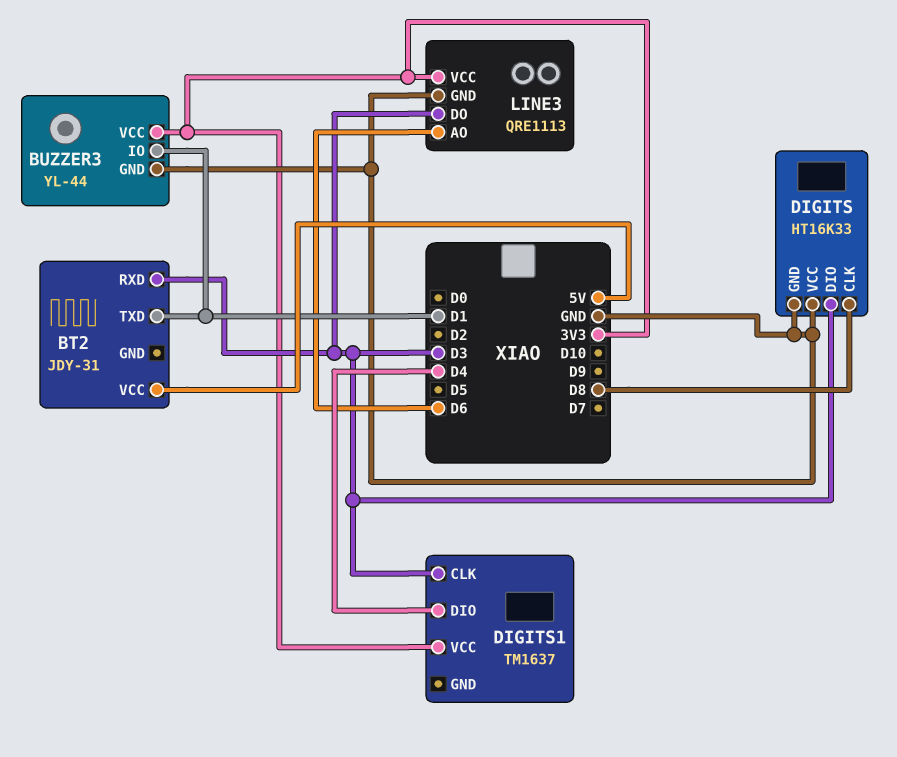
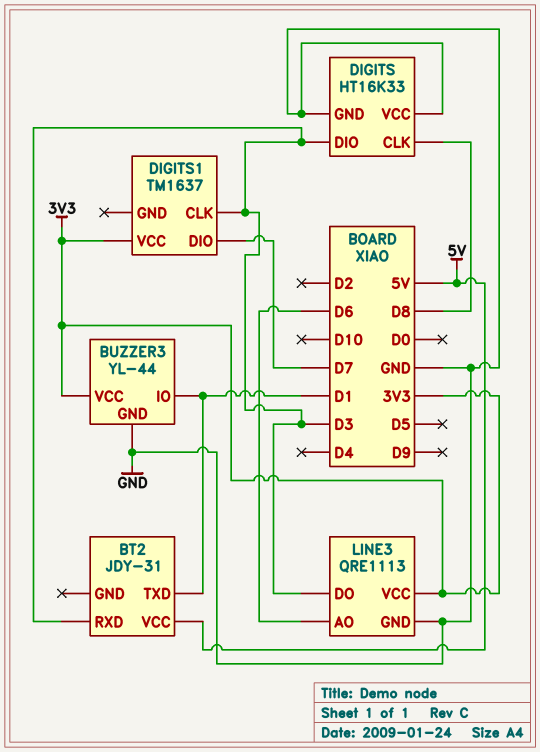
DIGITS1 pin DIO: D4 -> D7

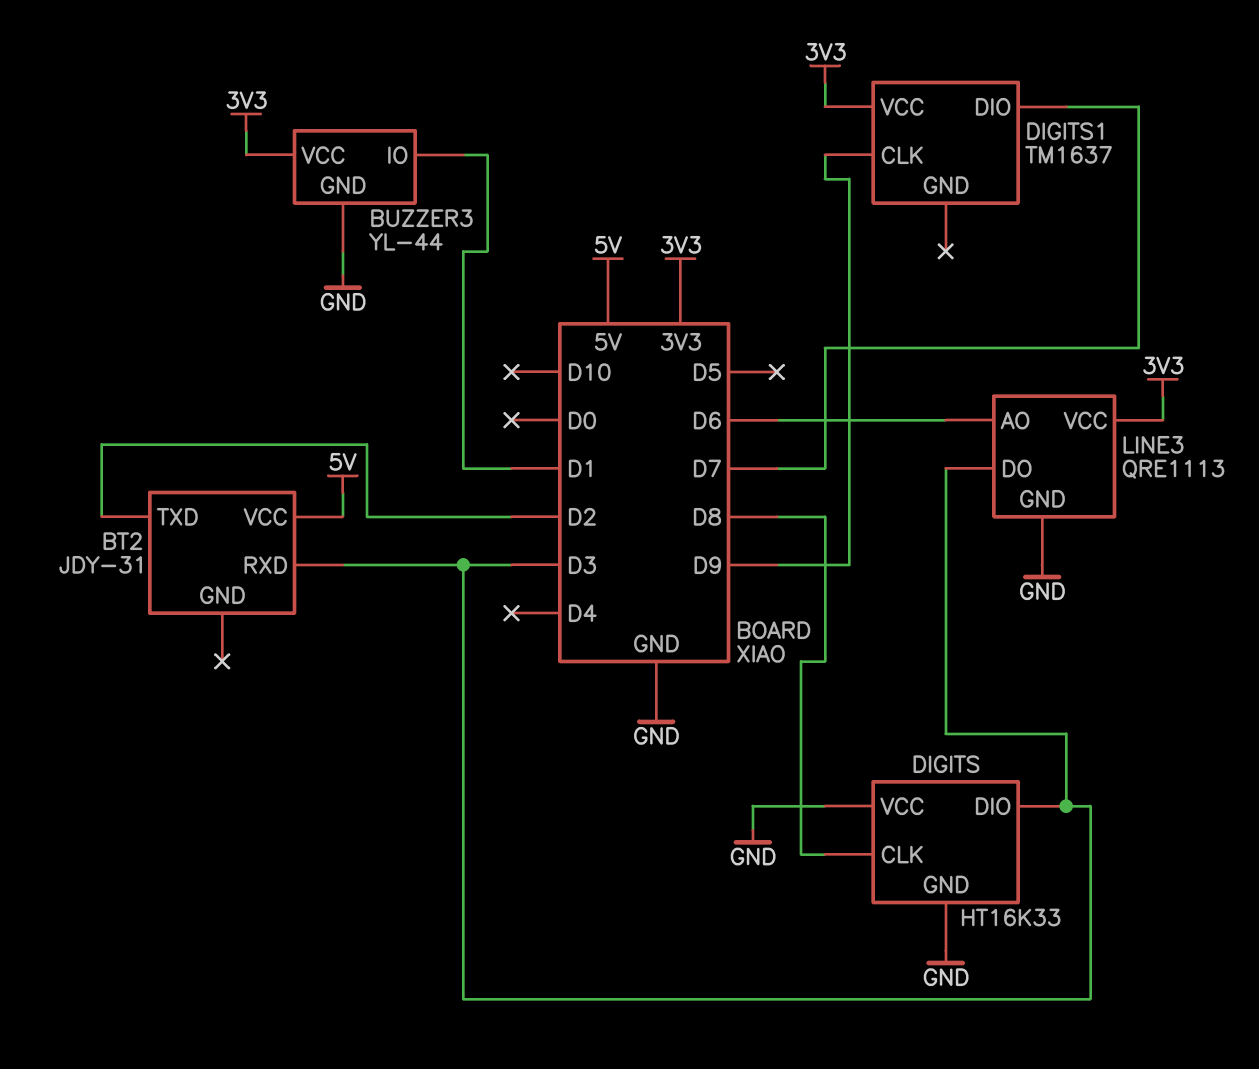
BT2 pin TXD: D1 -> D2
DIGITS1 pin CLK: D3 -> D9

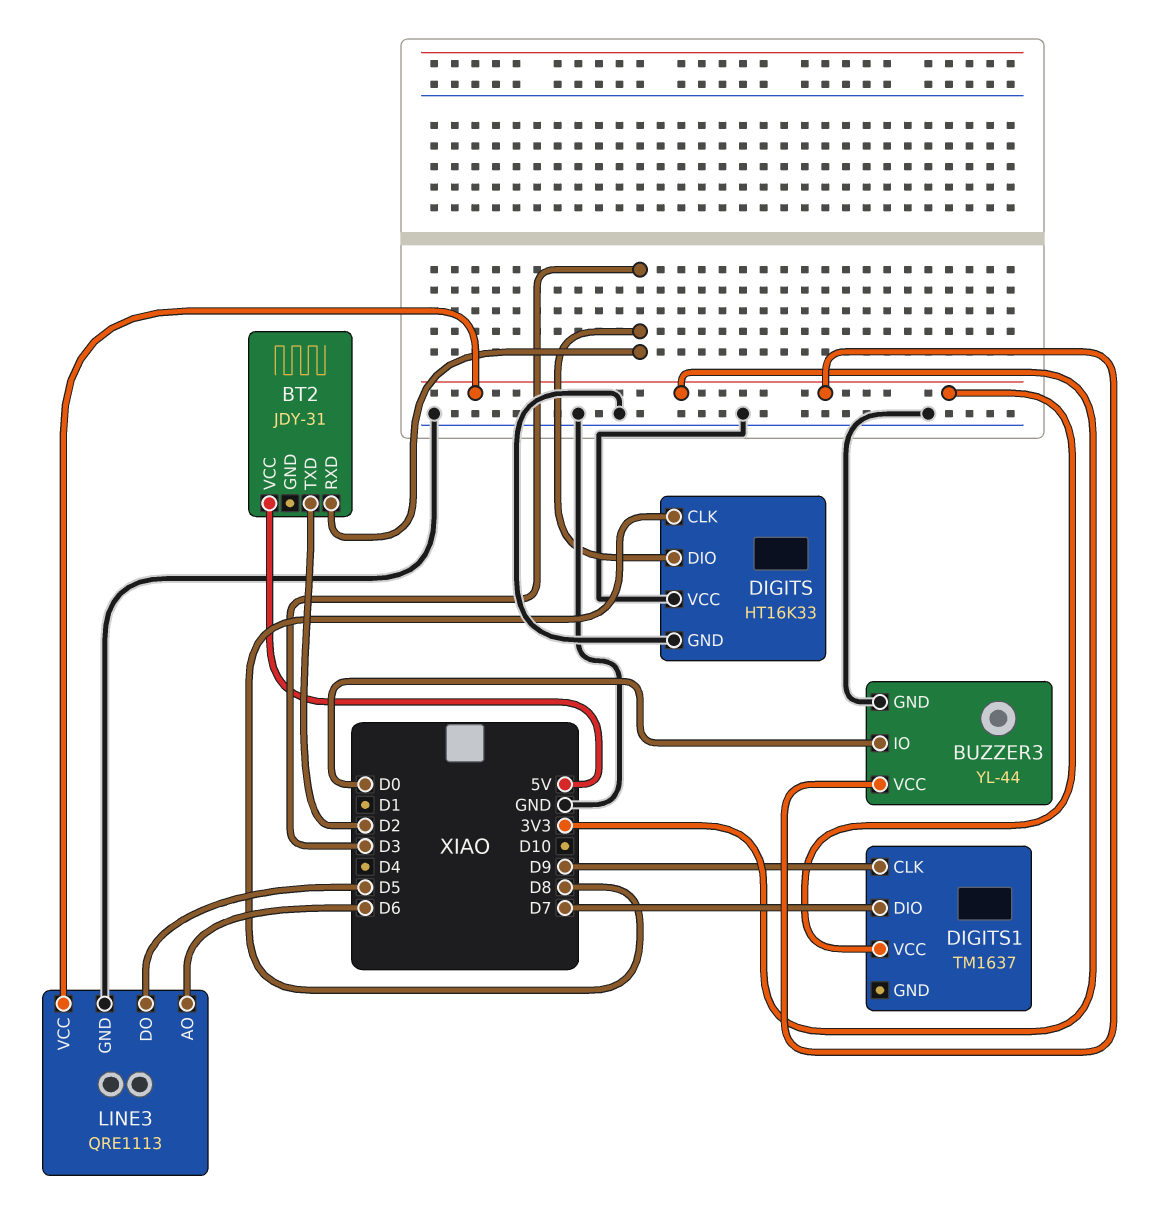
BUZZER3 pin IO: D1 -> D0
LINE3 pin DO: D3 -> D5

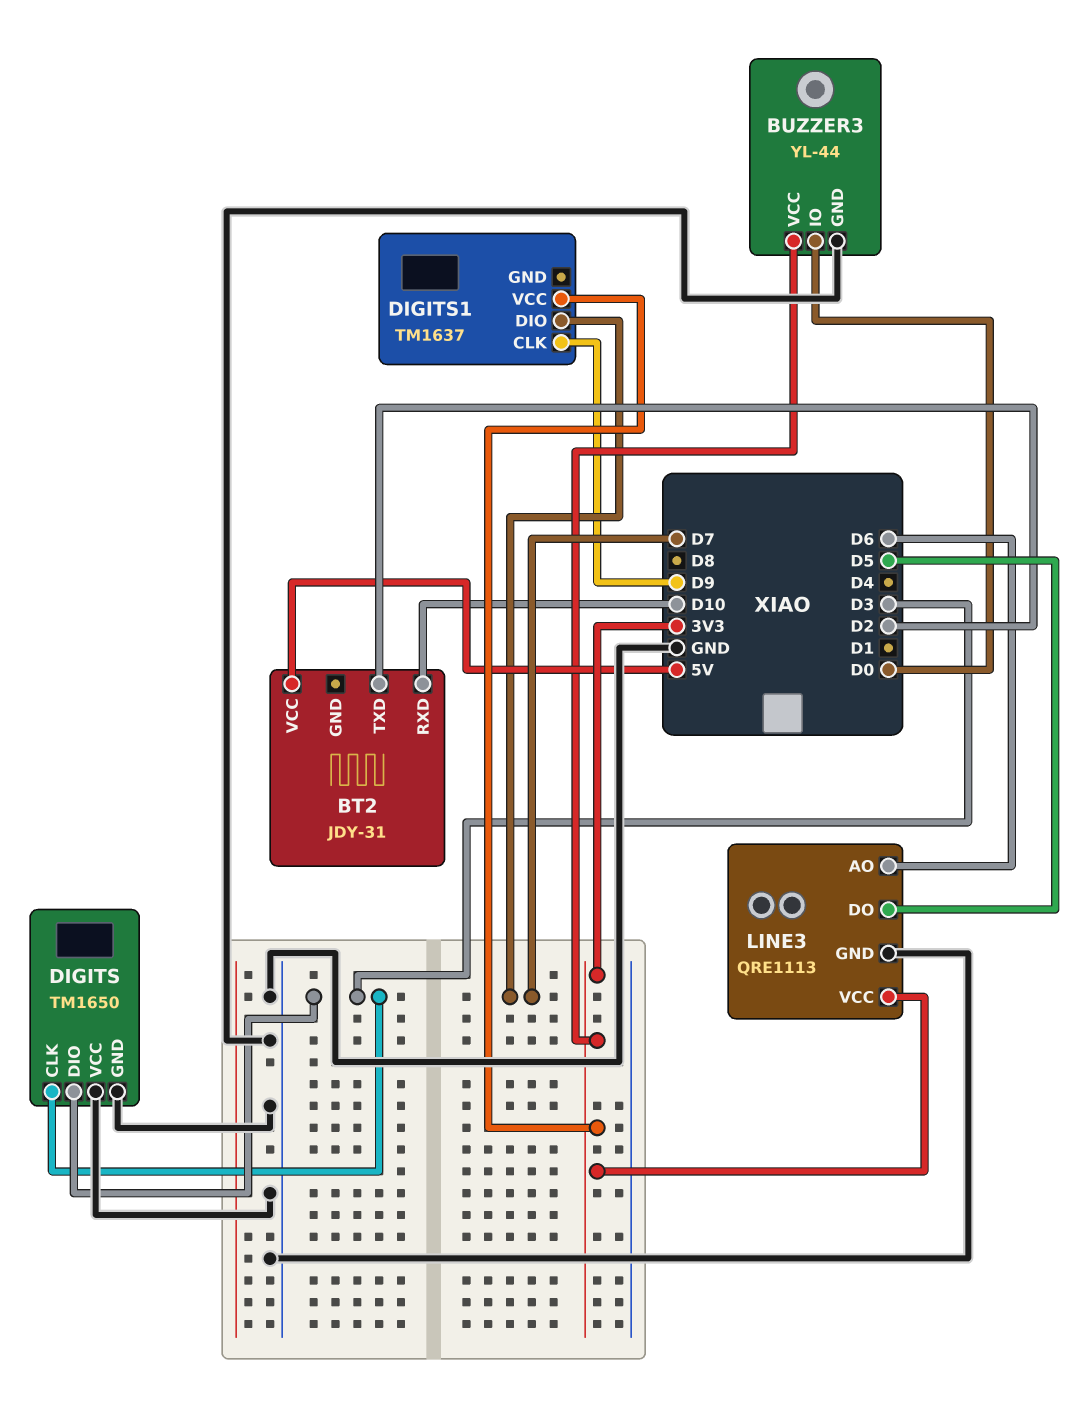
BT2 pin RXD: D3 -> D10
DIGITS: HT16K33 -> TM1650
DIGITS pin CLK: D8 -> D3

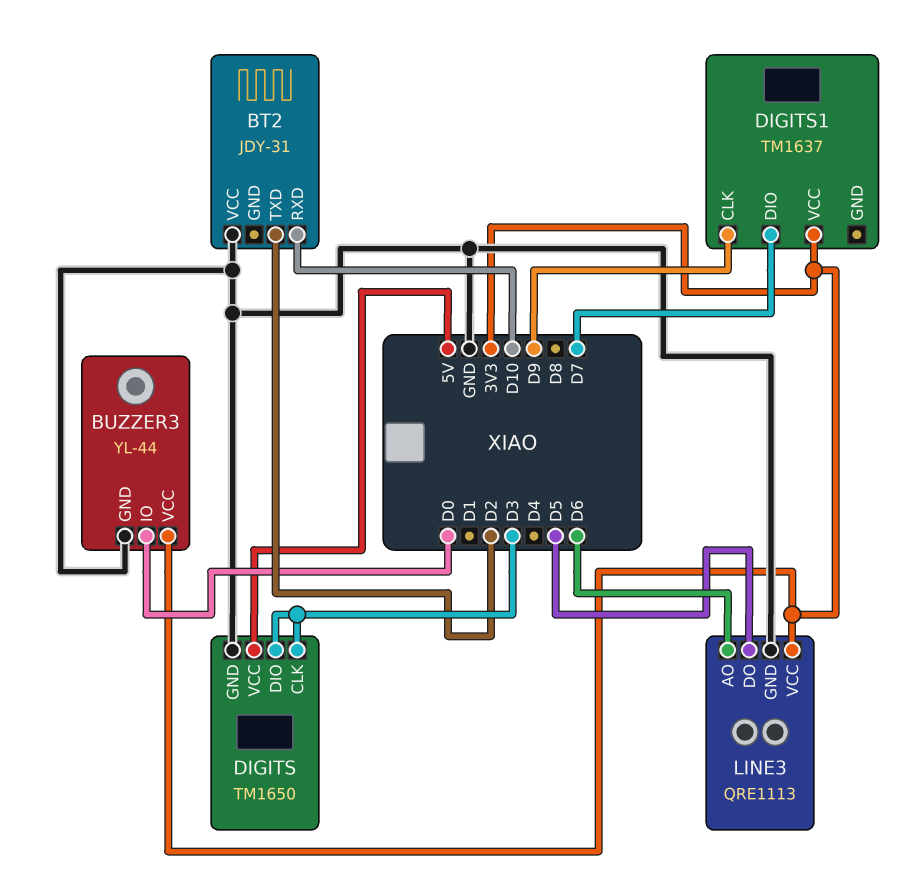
BT2 pin VCC: 5V -> GND
DIGITS pin VCC: GND -> 5V

